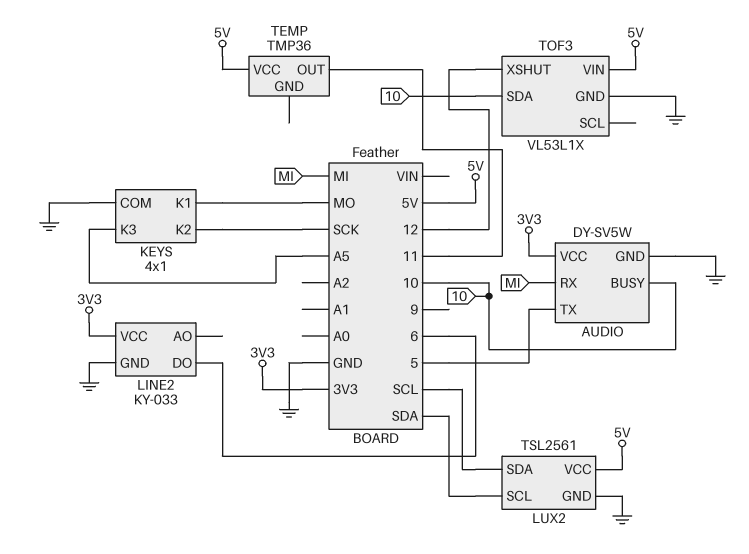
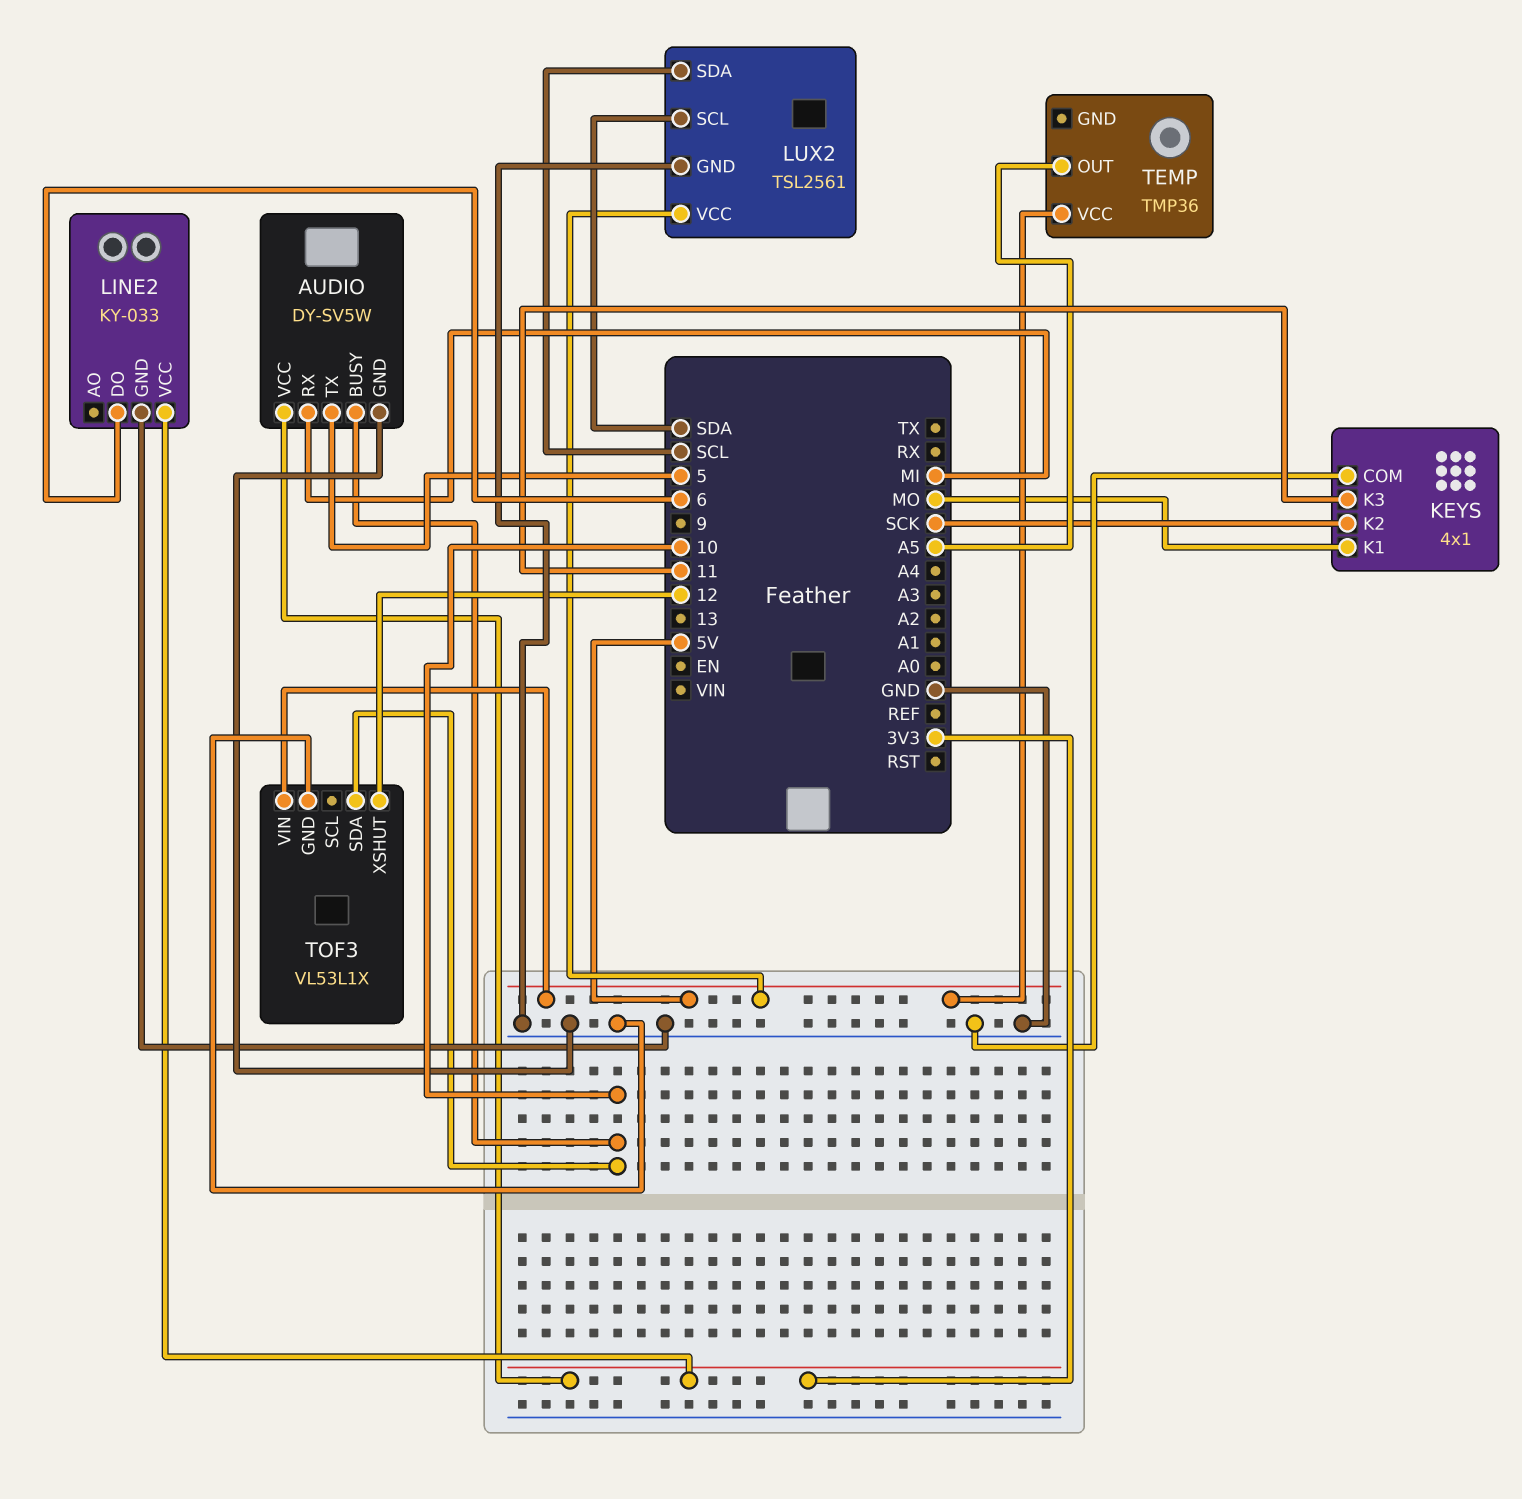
KEYS pin K3: A5 -> 11
TEMP pin OUT: 11 -> A5

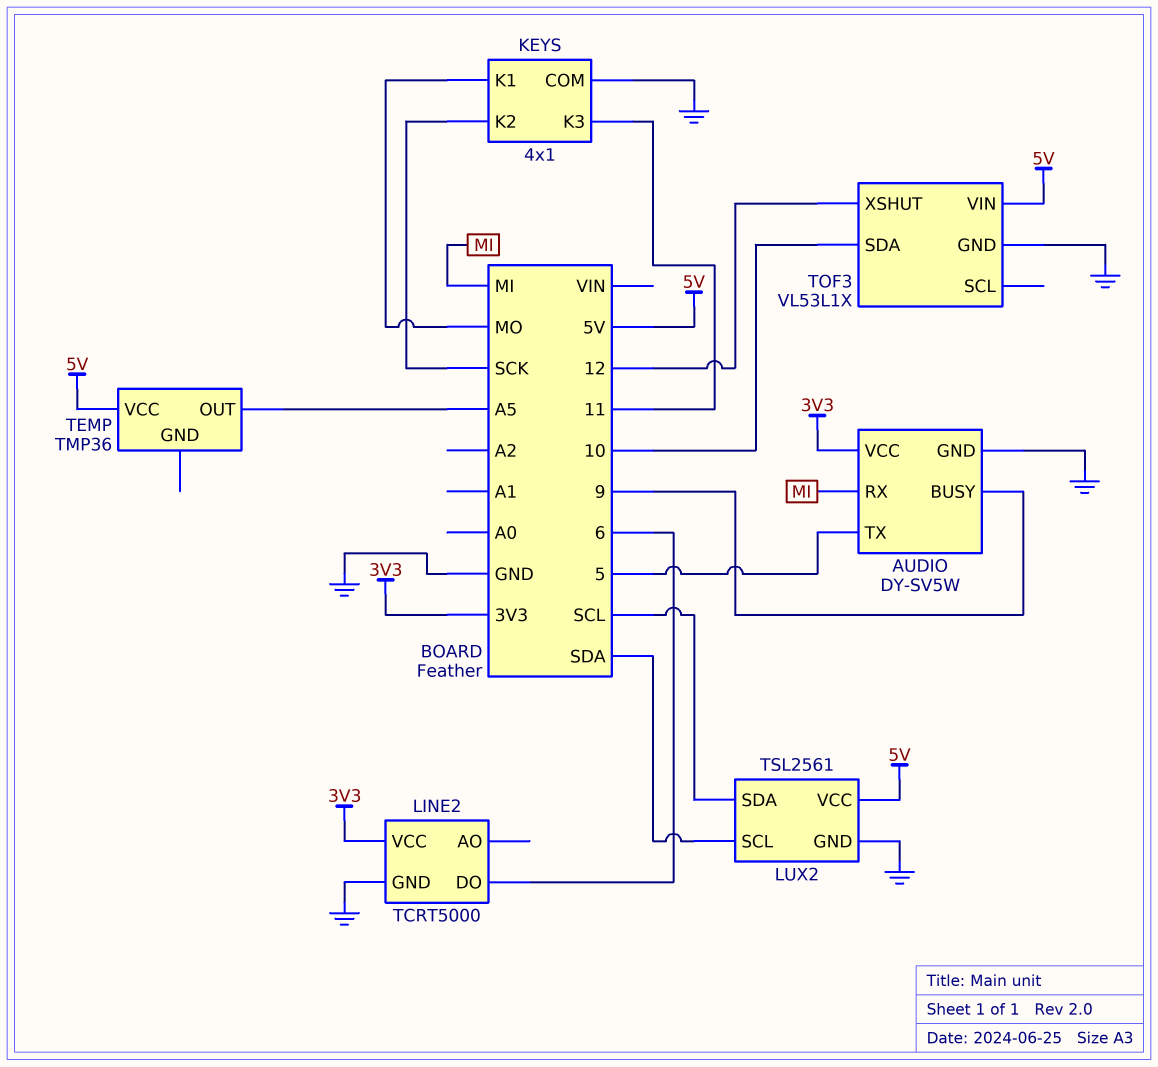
AUDIO pin BUSY: 10 -> 9
LINE2: KY-033 -> TCRT5000

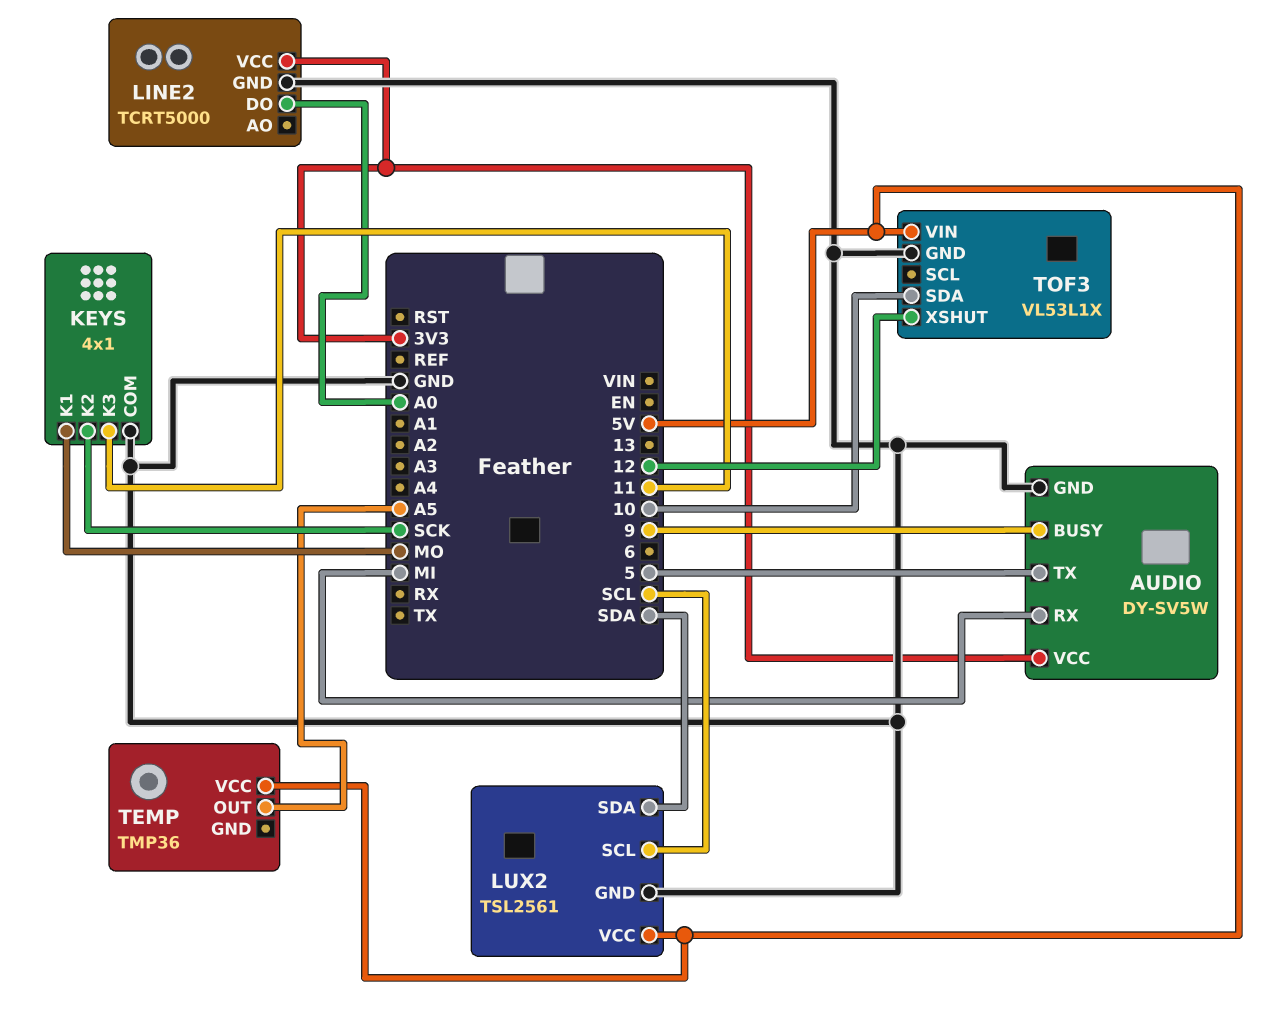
LINE2 pin DO: 6 -> A0
LUX2 pin SCL: SDA -> SCL
LUX2 pin SDA: SCL -> SDA

